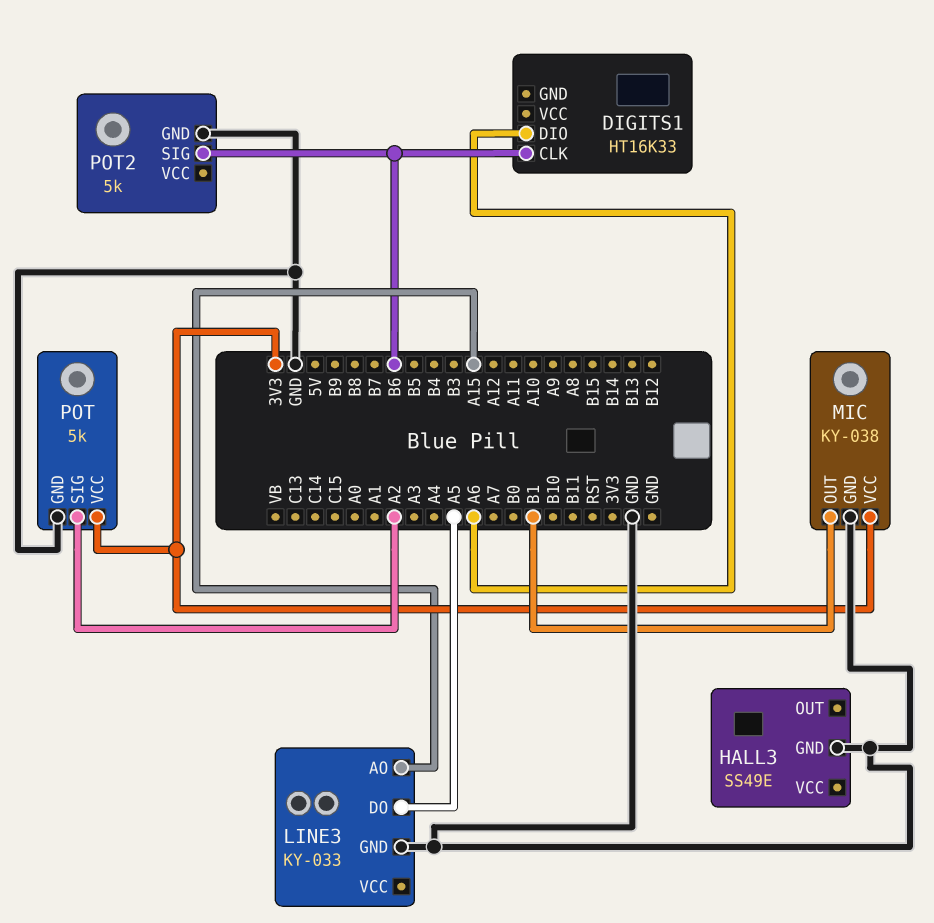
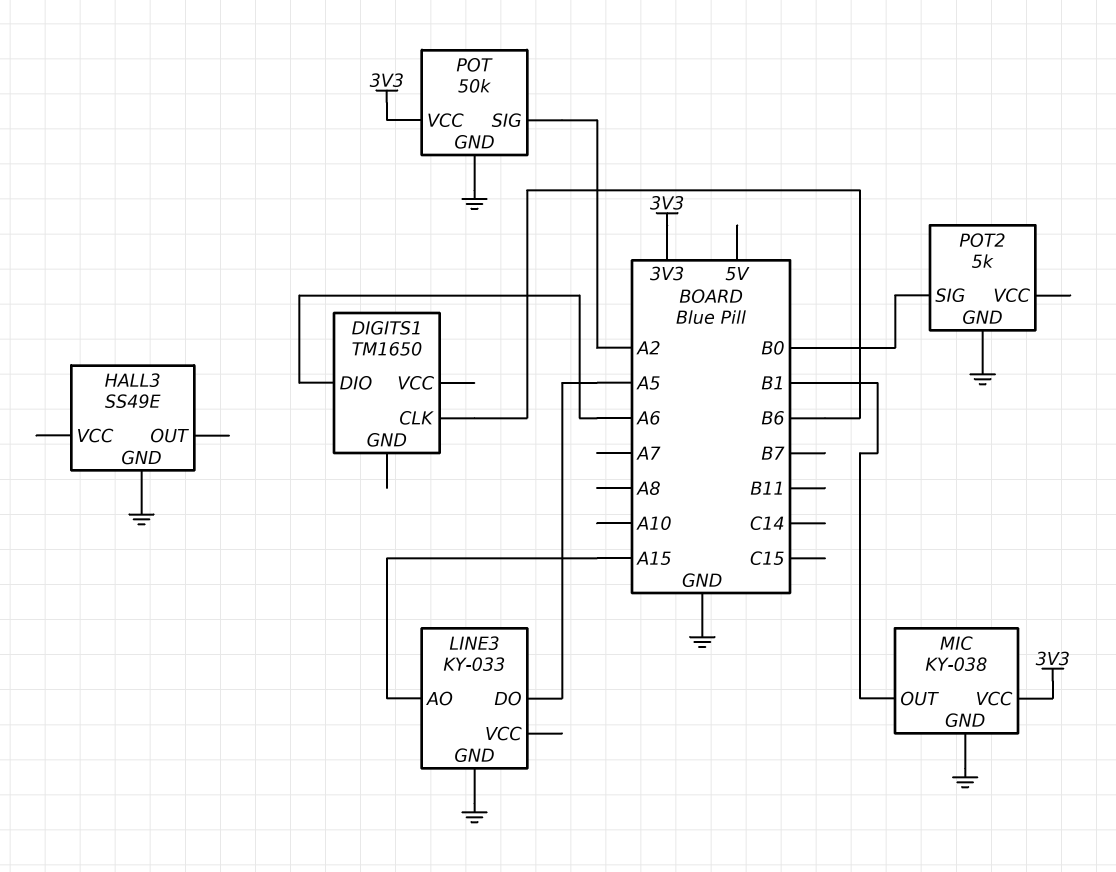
DIGITS1: HT16K33 -> TM1650
POT: 5k -> 50k
POT2 pin SIG: B6 -> B0

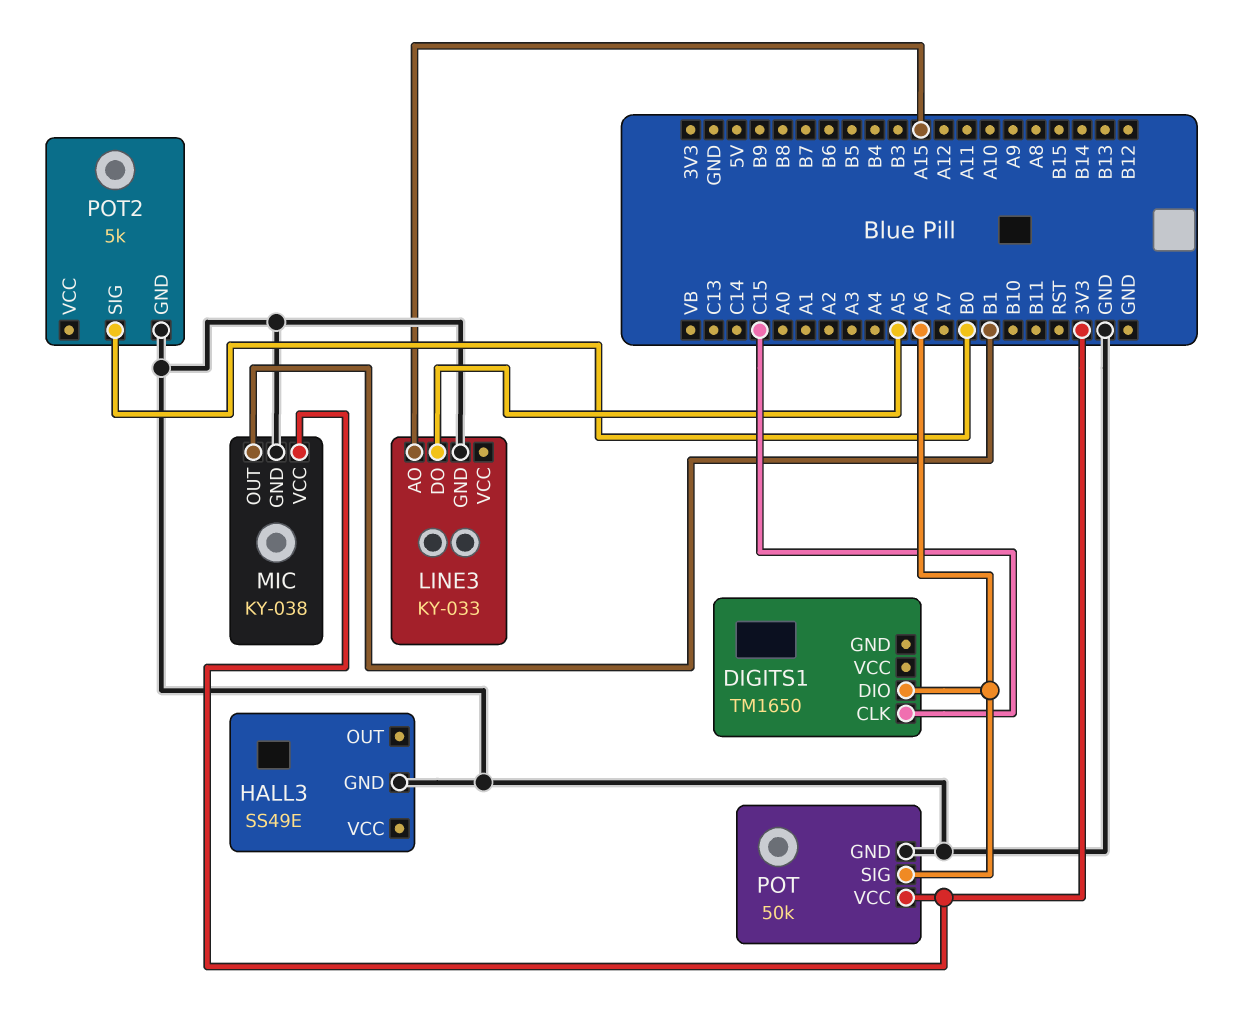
DIGITS1 pin CLK: B6 -> C15
POT pin SIG: A2 -> A6

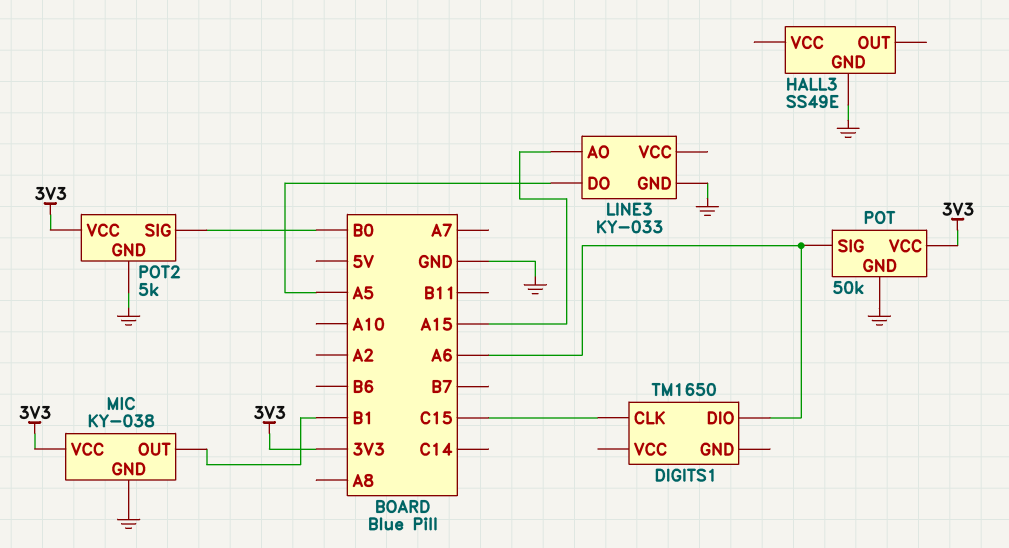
POT2 pin VCC: none -> 3V3

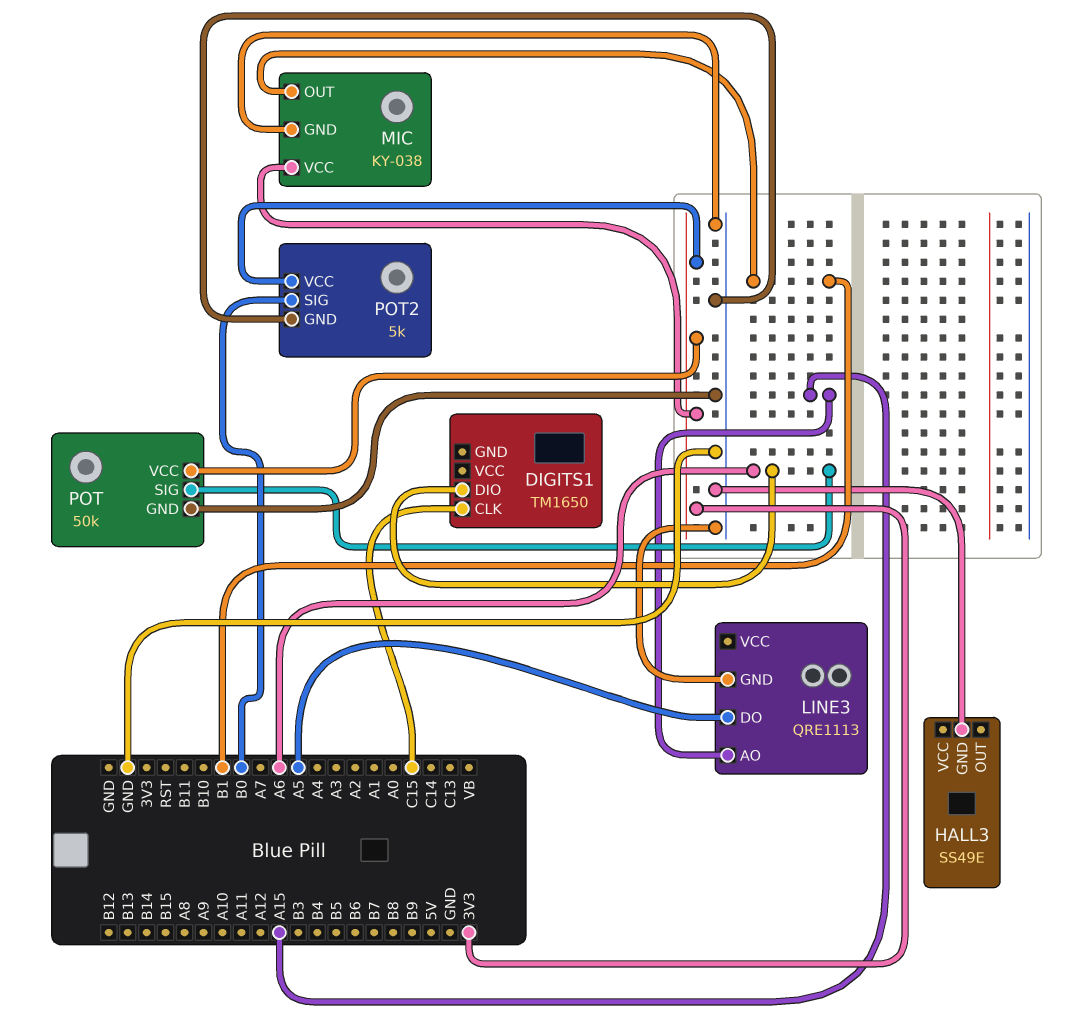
LINE3: KY-033 -> QRE1113

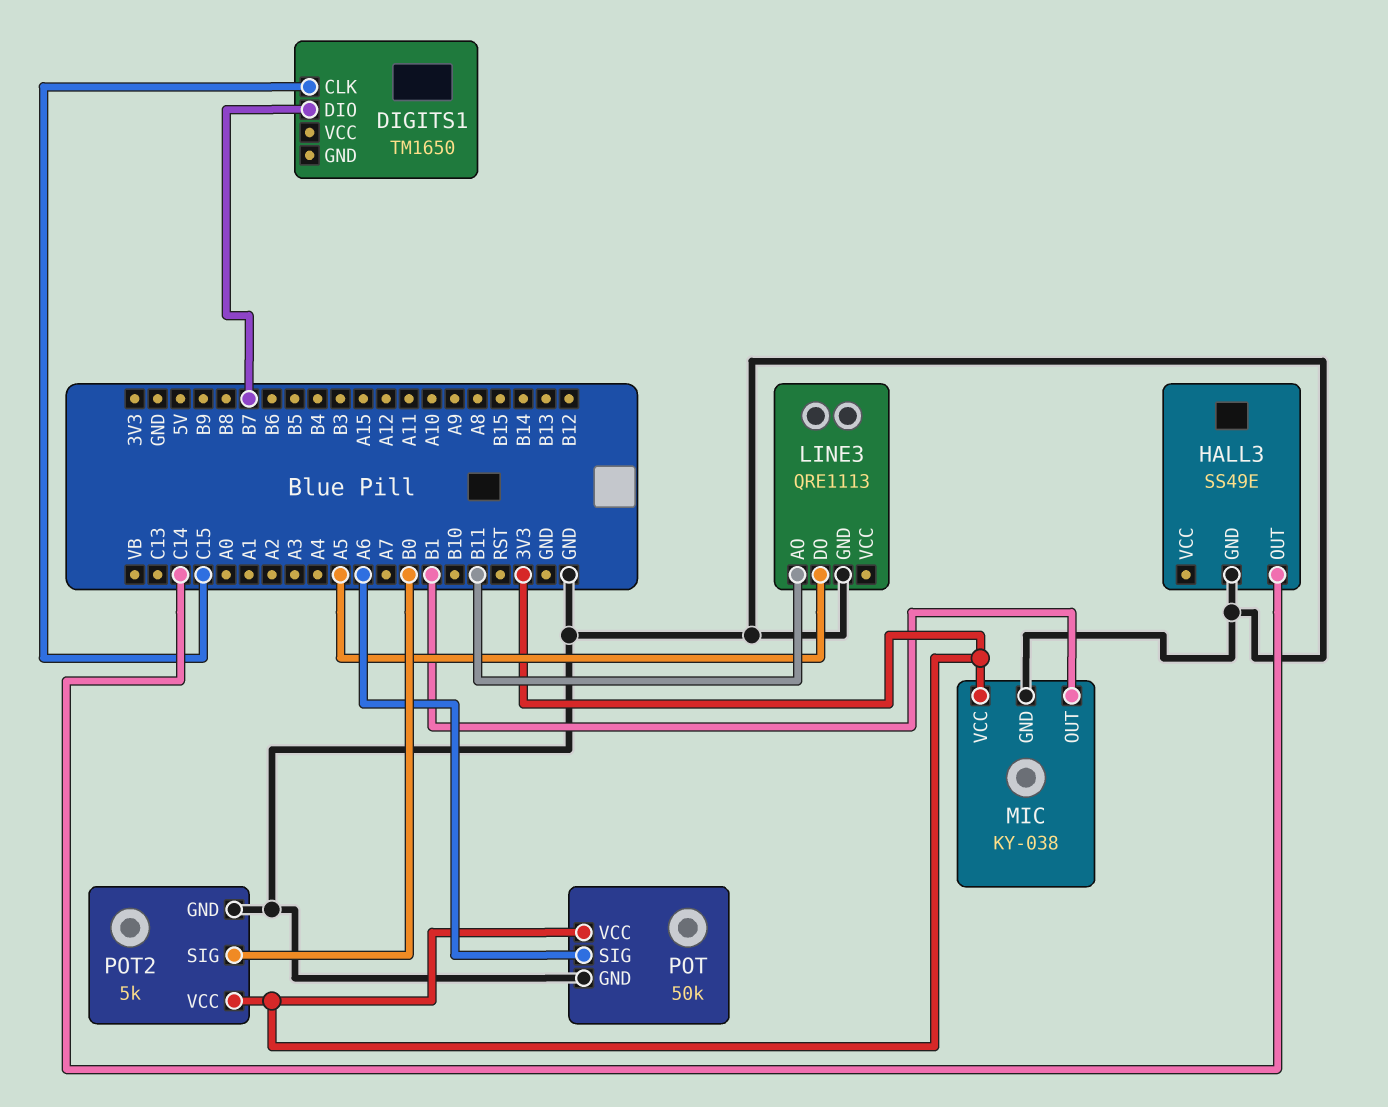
DIGITS1 pin DIO: A6 -> B7
HALL3 pin OUT: none -> C14
LINE3 pin AO: A15 -> B11

